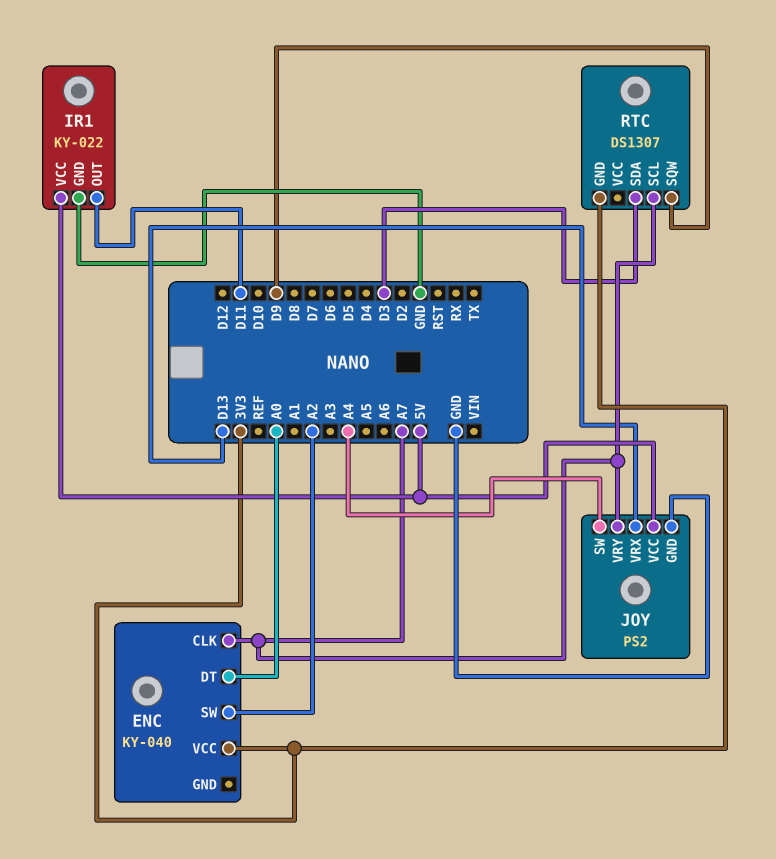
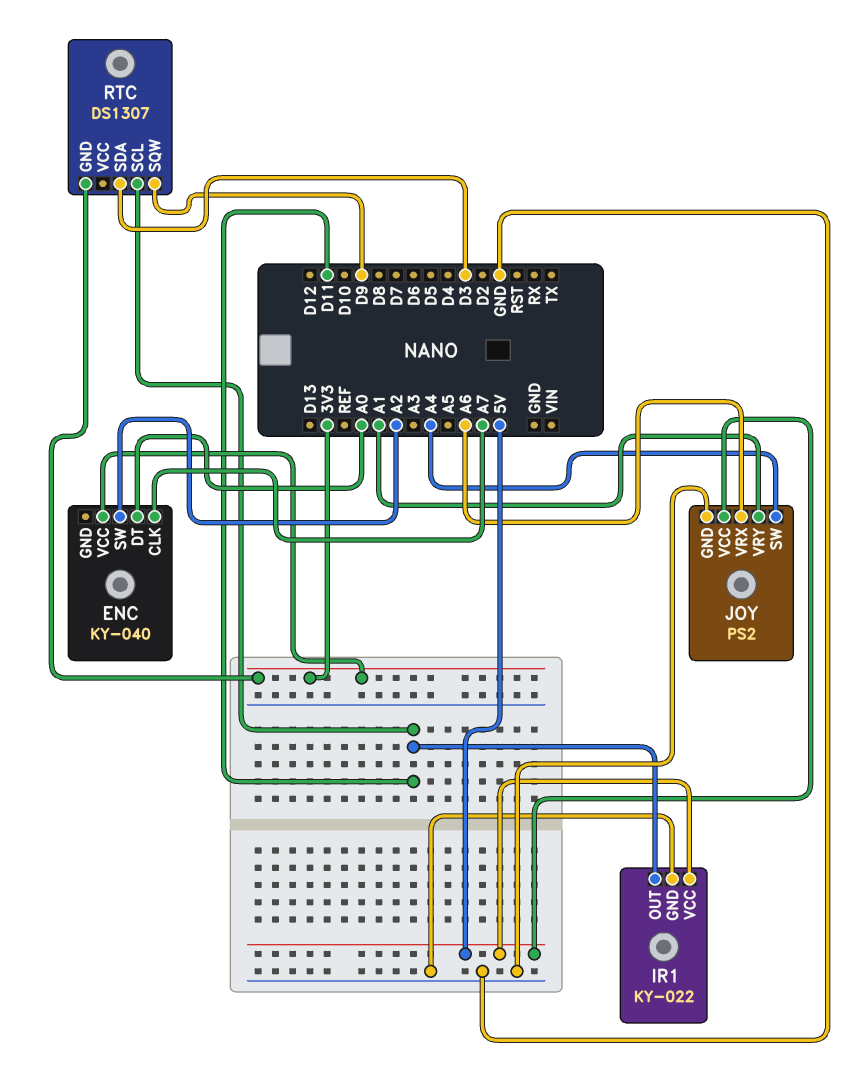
JOY pin VRX: D13 -> A6
JOY pin VRY: A7 -> A1
RTC pin SCL: A7 -> D11

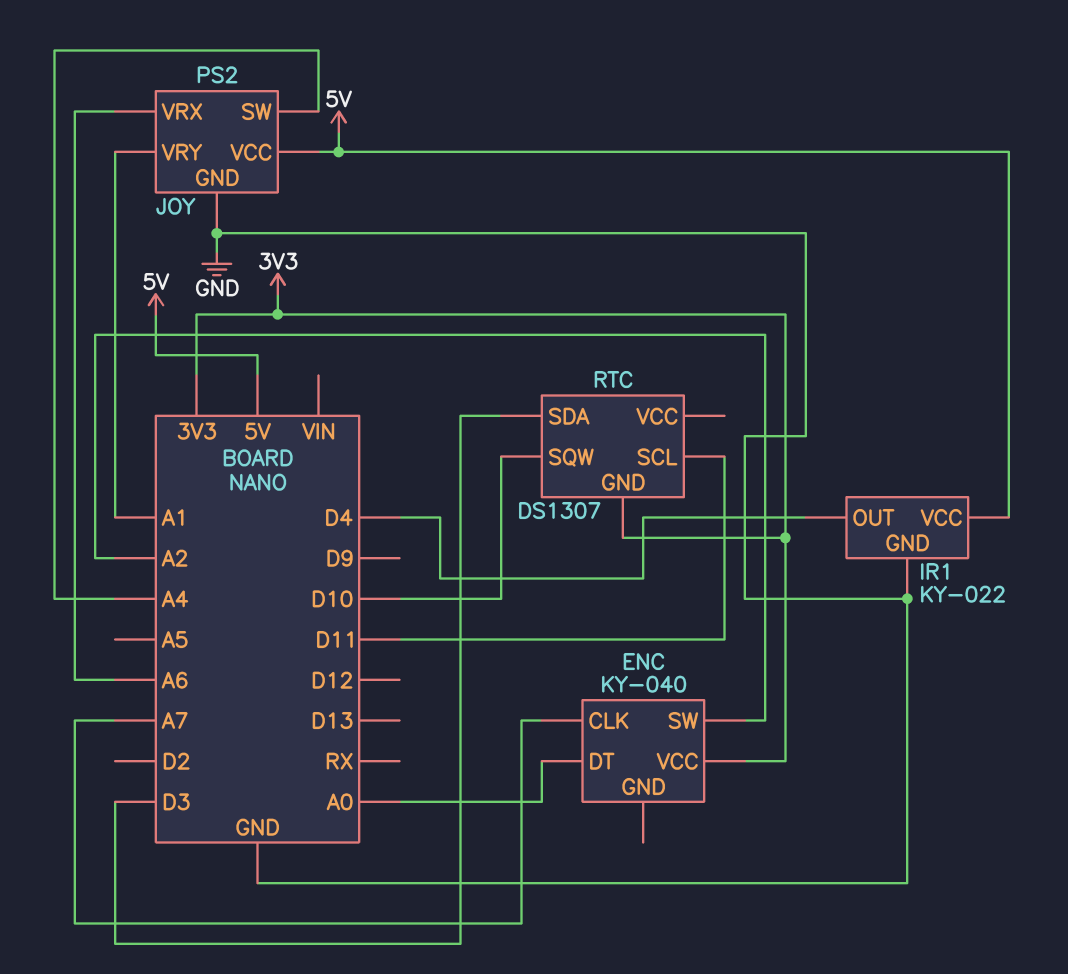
IR1 pin OUT: D11 -> D4
RTC pin SQW: D9 -> D10

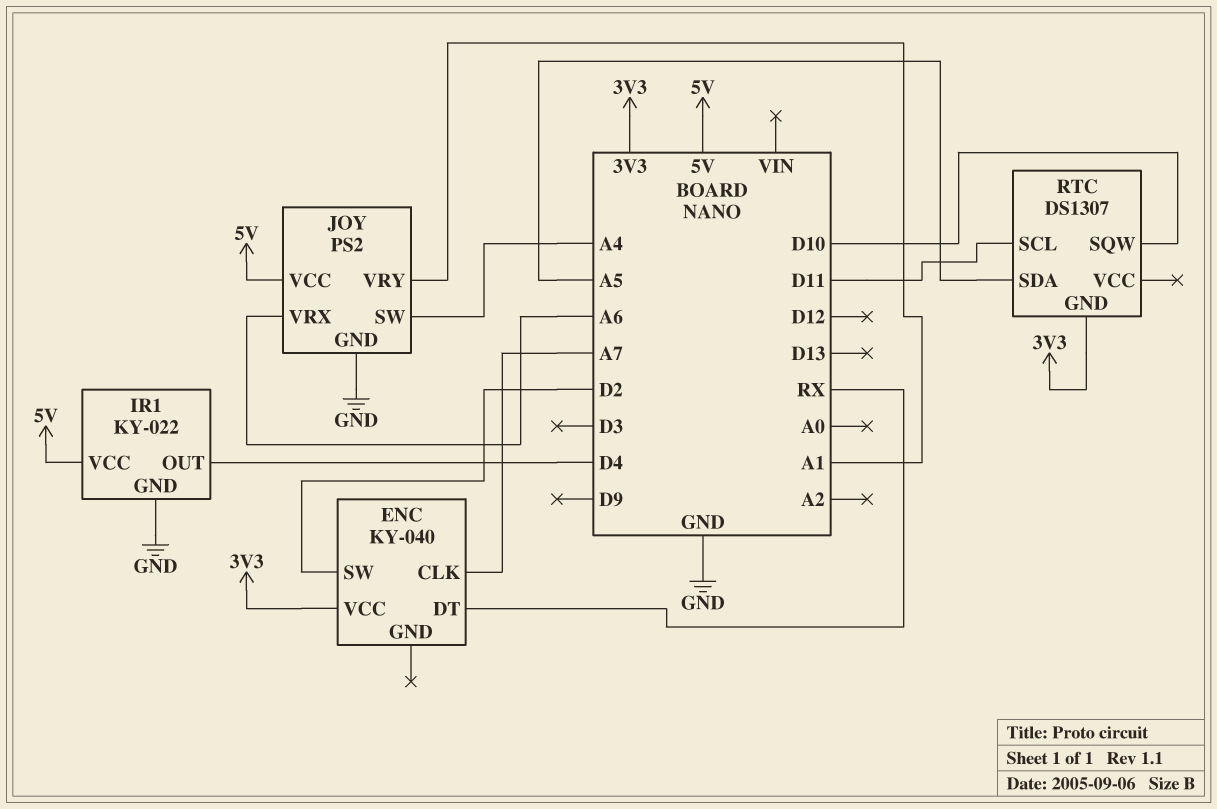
ENC pin DT: A0 -> RX
ENC pin SW: A2 -> D2
RTC pin SDA: D3 -> A5

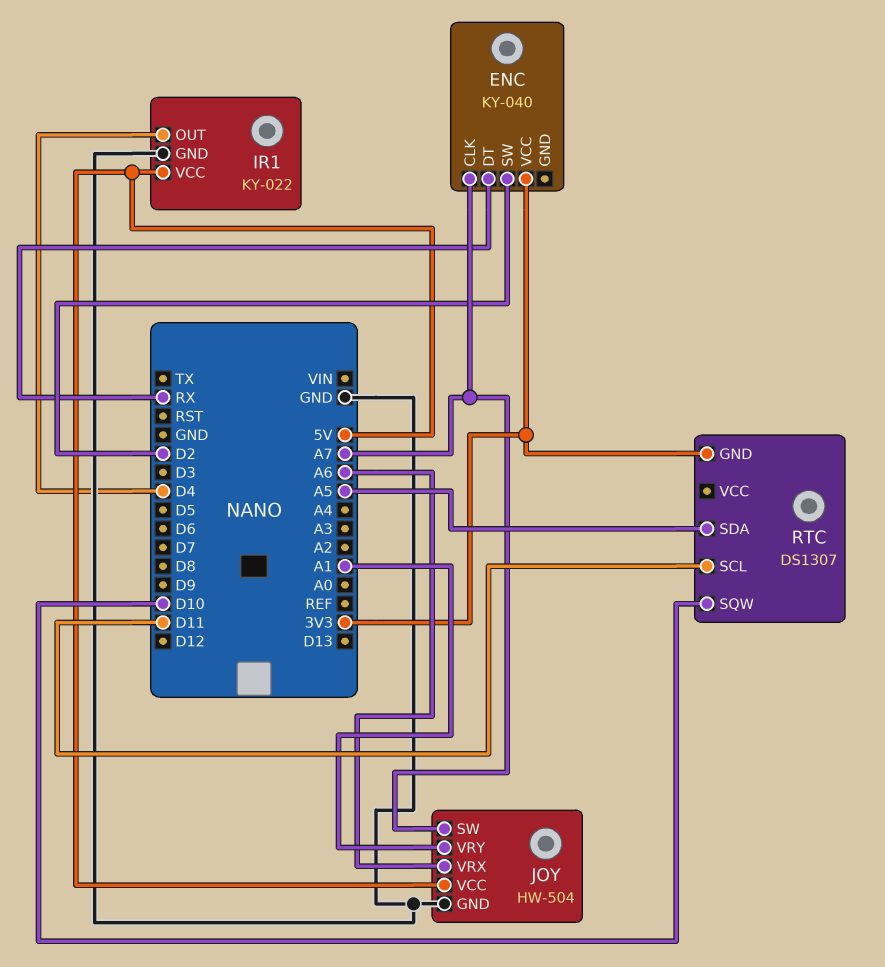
JOY: PS2 -> HW-504
JOY pin SW: A4 -> A7

